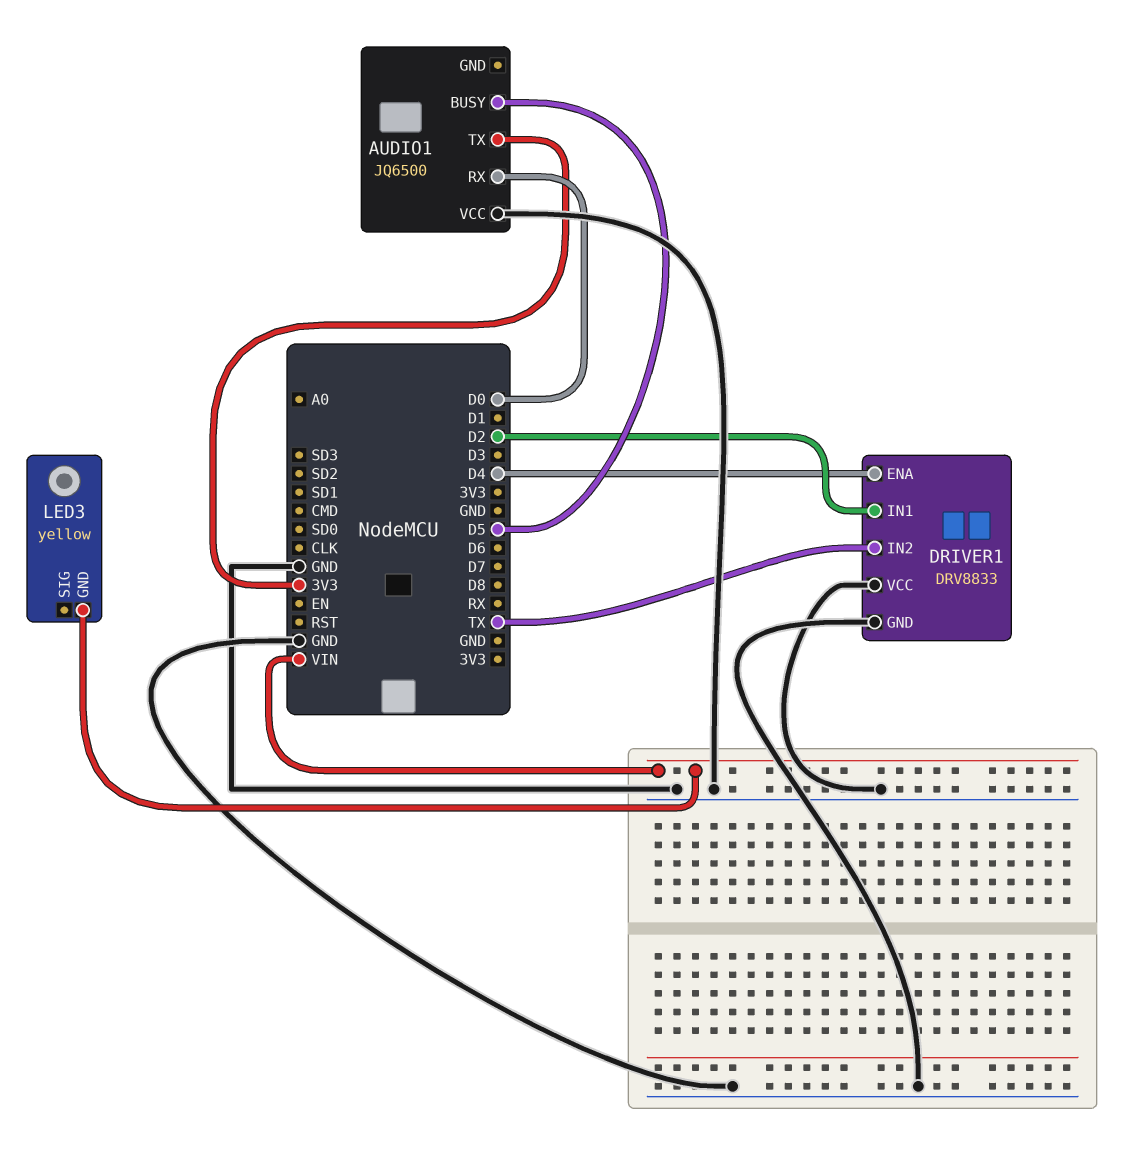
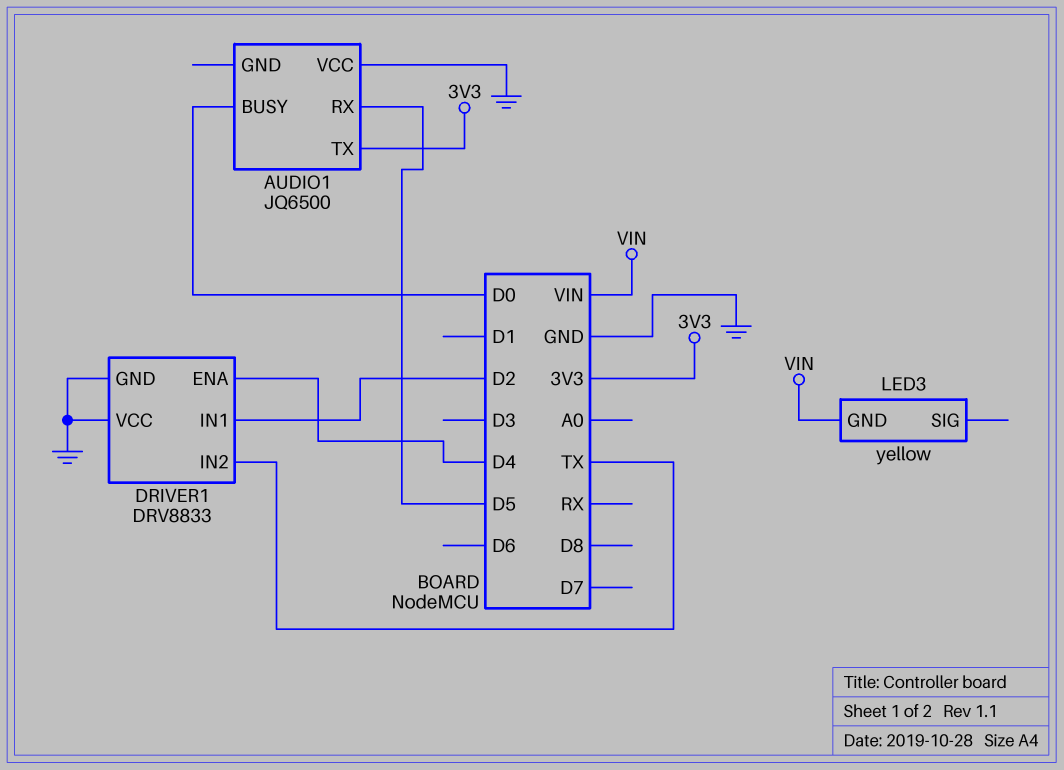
AUDIO1 pin BUSY: D5 -> D0
AUDIO1 pin RX: D0 -> D5

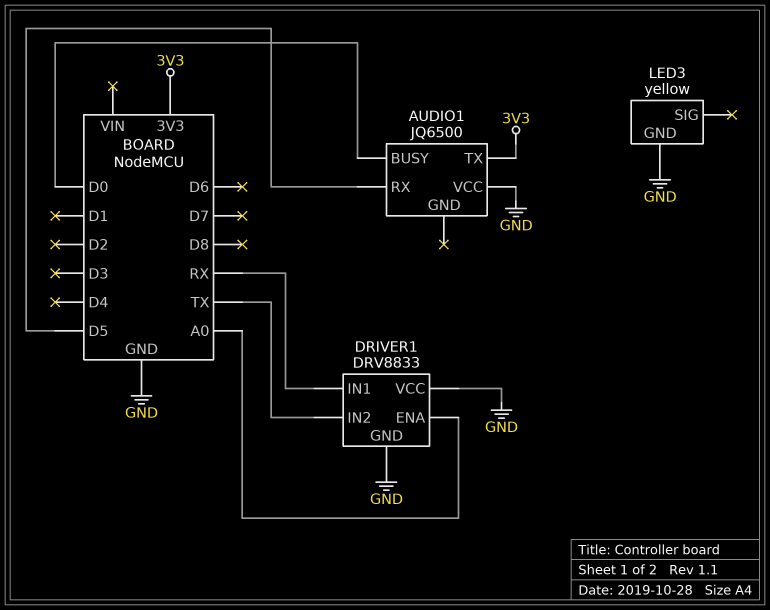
DRIVER1 pin ENA: D4 -> A0
DRIVER1 pin IN1: D2 -> RX
LED3 pin GND: VIN -> GND

